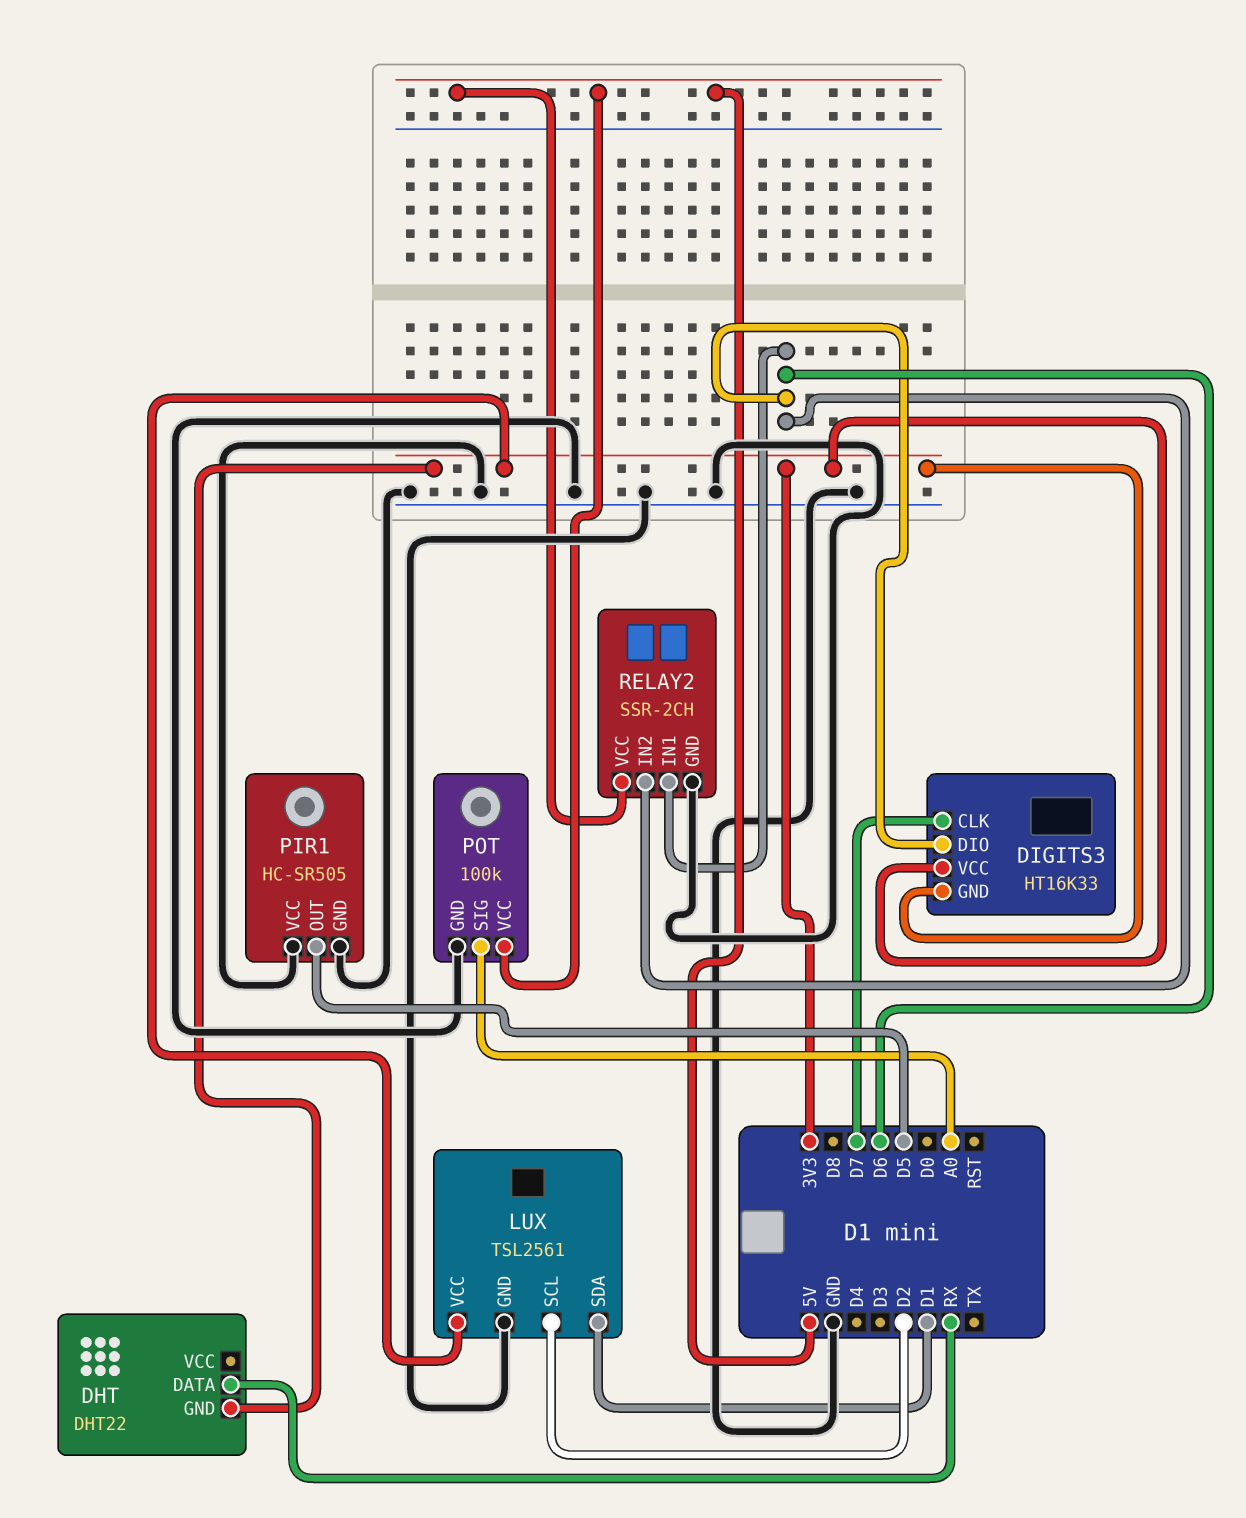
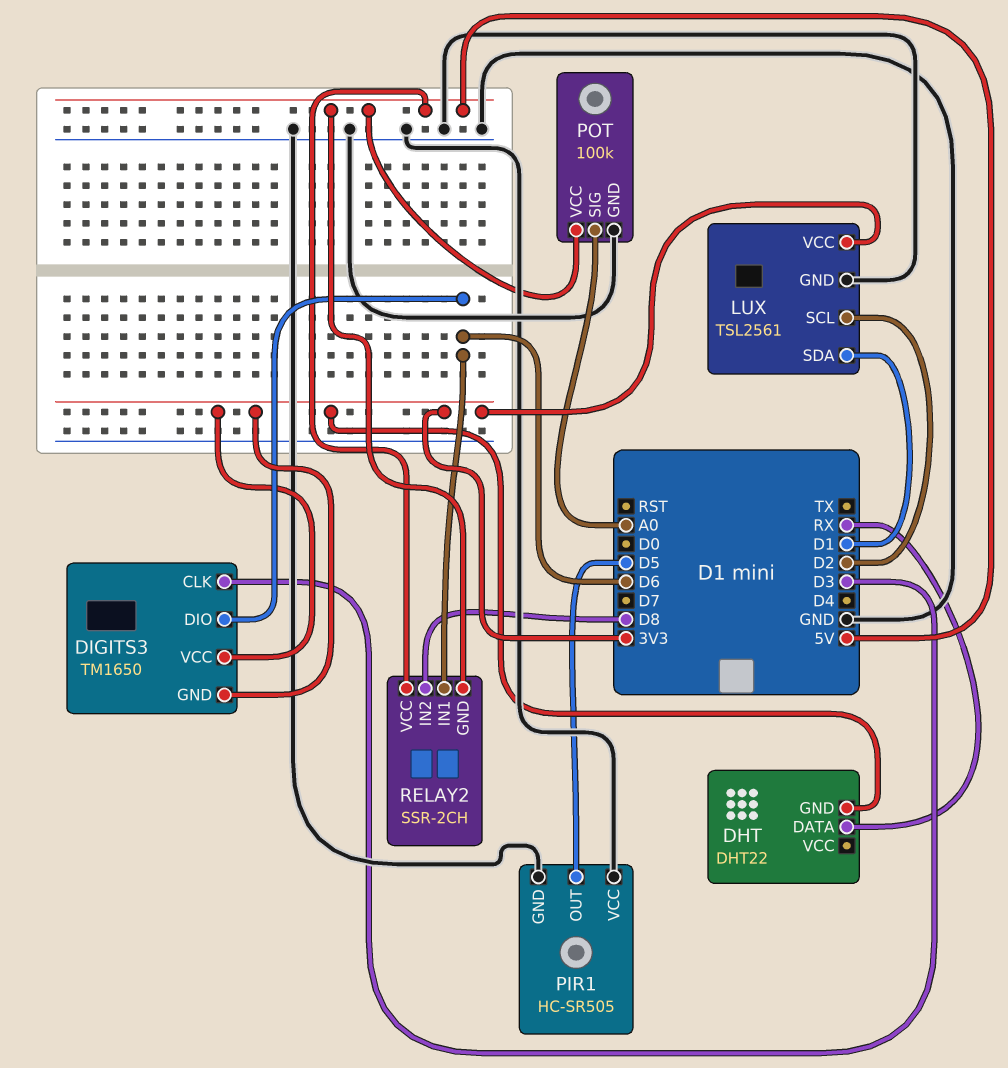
DIGITS3: HT16K33 -> TM1650
DIGITS3 pin CLK: D7 -> D3
RELAY2 pin GND: GND -> 5V
RELAY2 pin IN2: D6 -> D8

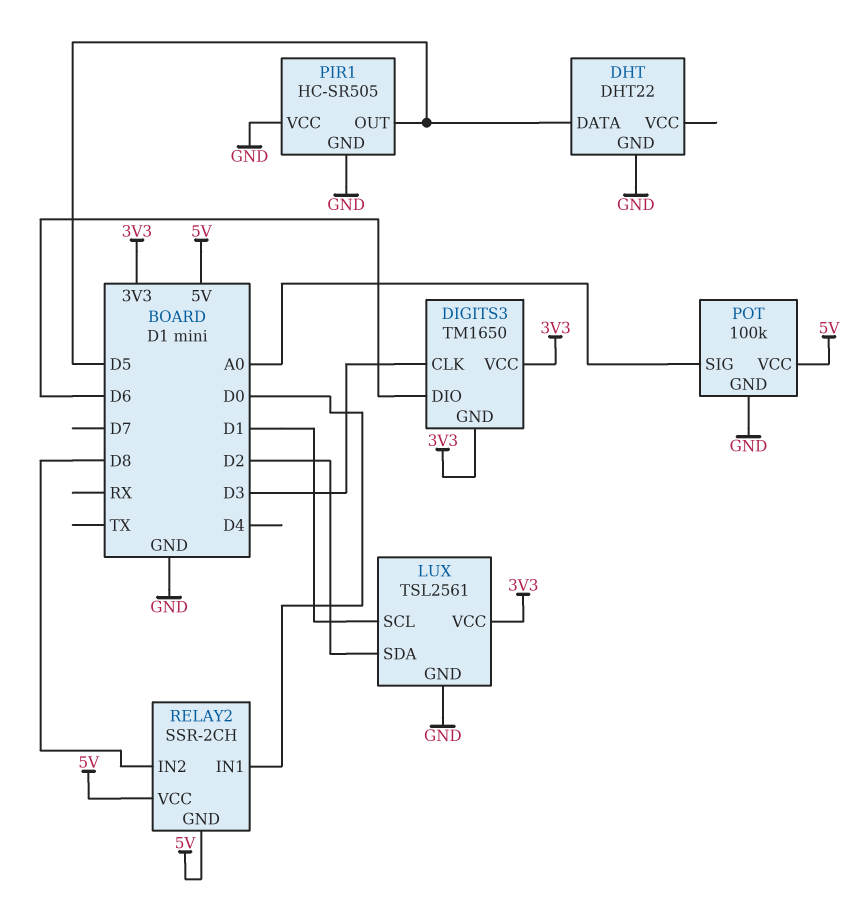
DHT pin DATA: RX -> D5
DHT pin GND: 3V3 -> GND
LUX pin SCL: D2 -> D1
LUX pin SDA: D1 -> D2
RELAY2 pin IN1: D6 -> D0

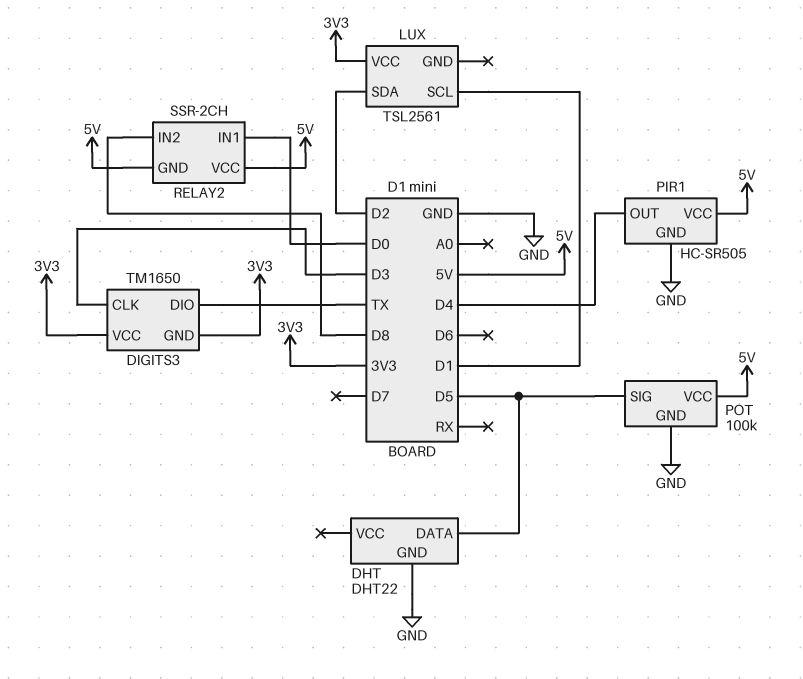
DIGITS3 pin DIO: D6 -> TX
LUX pin GND: GND -> none
PIR1 pin OUT: D5 -> D4
PIR1 pin VCC: GND -> 5V
POT pin SIG: A0 -> D5

